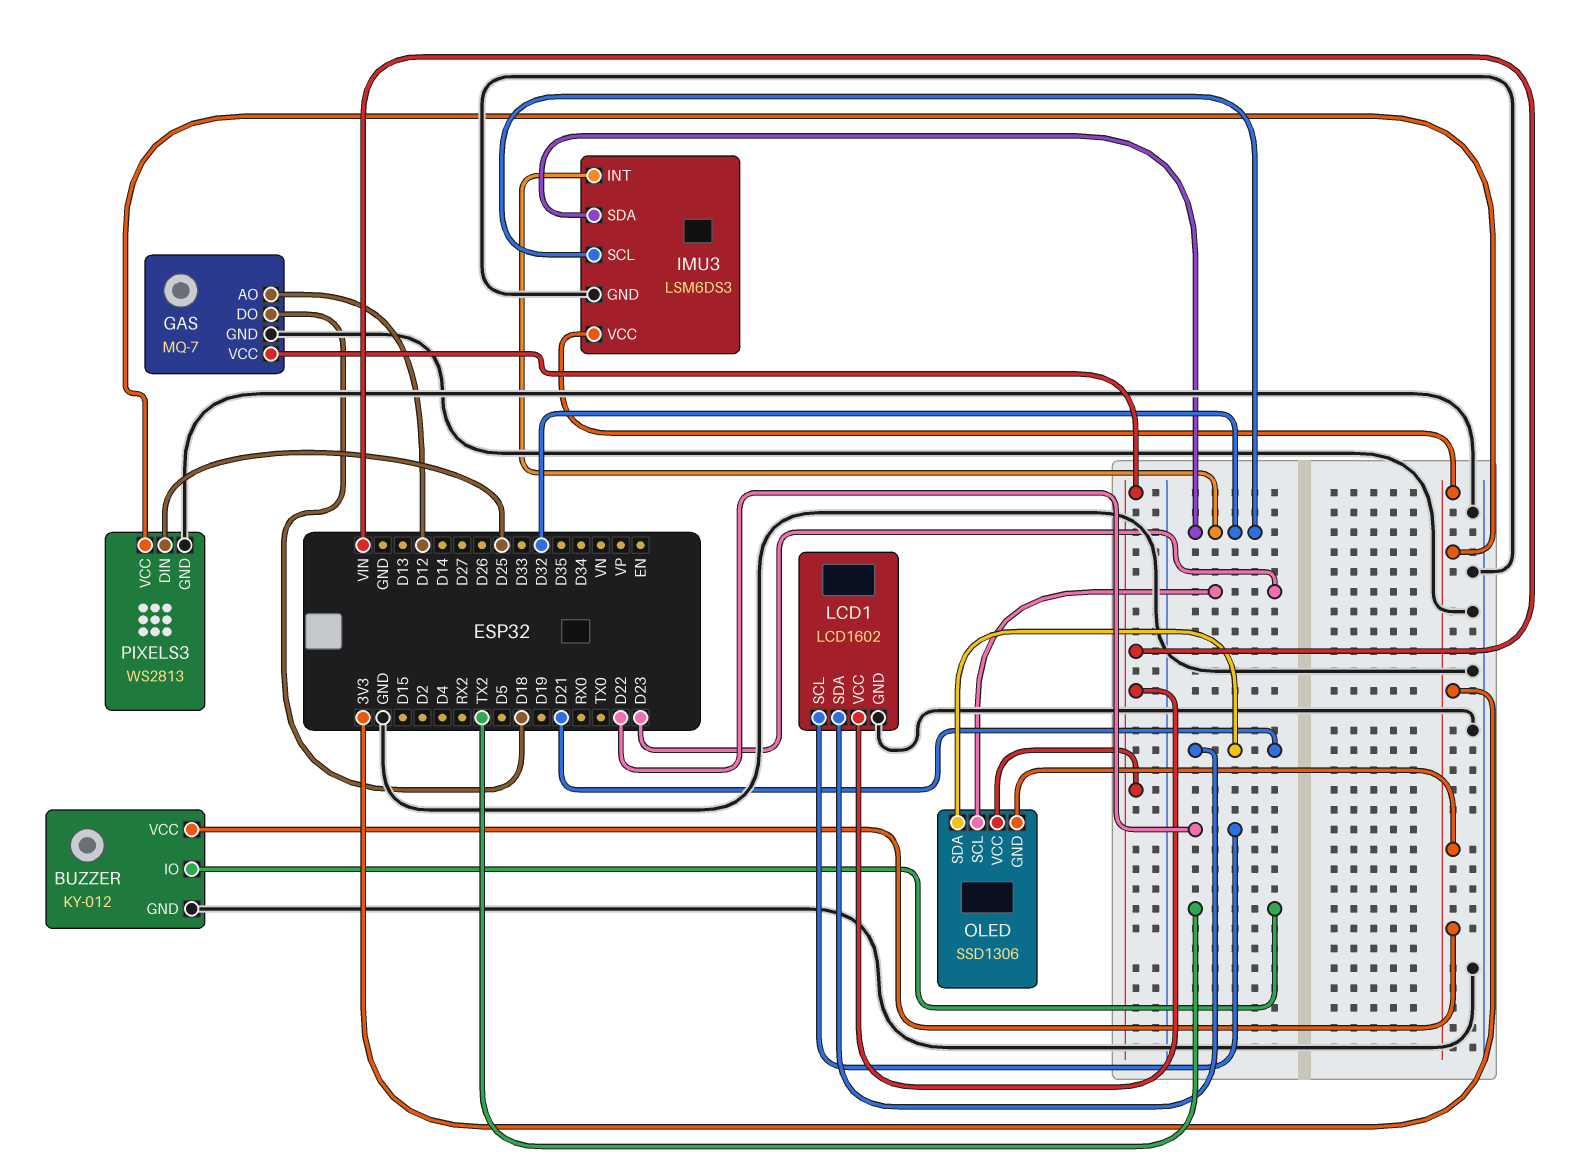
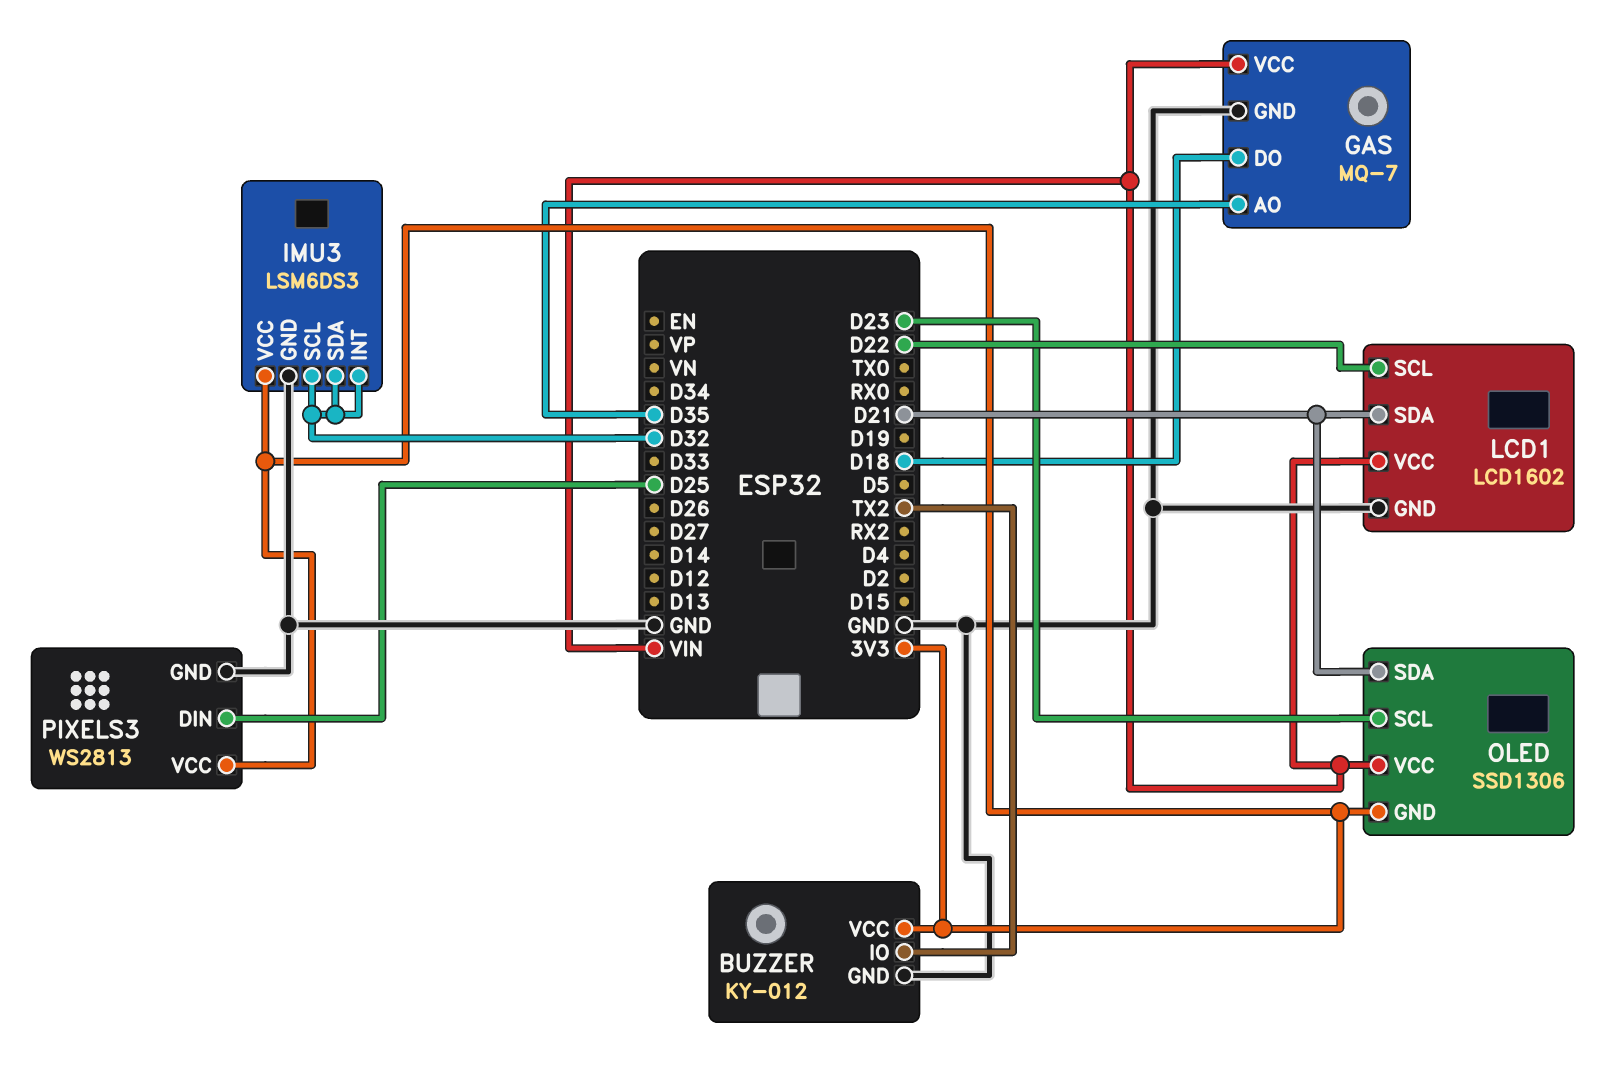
GAS pin AO: D12 -> D35

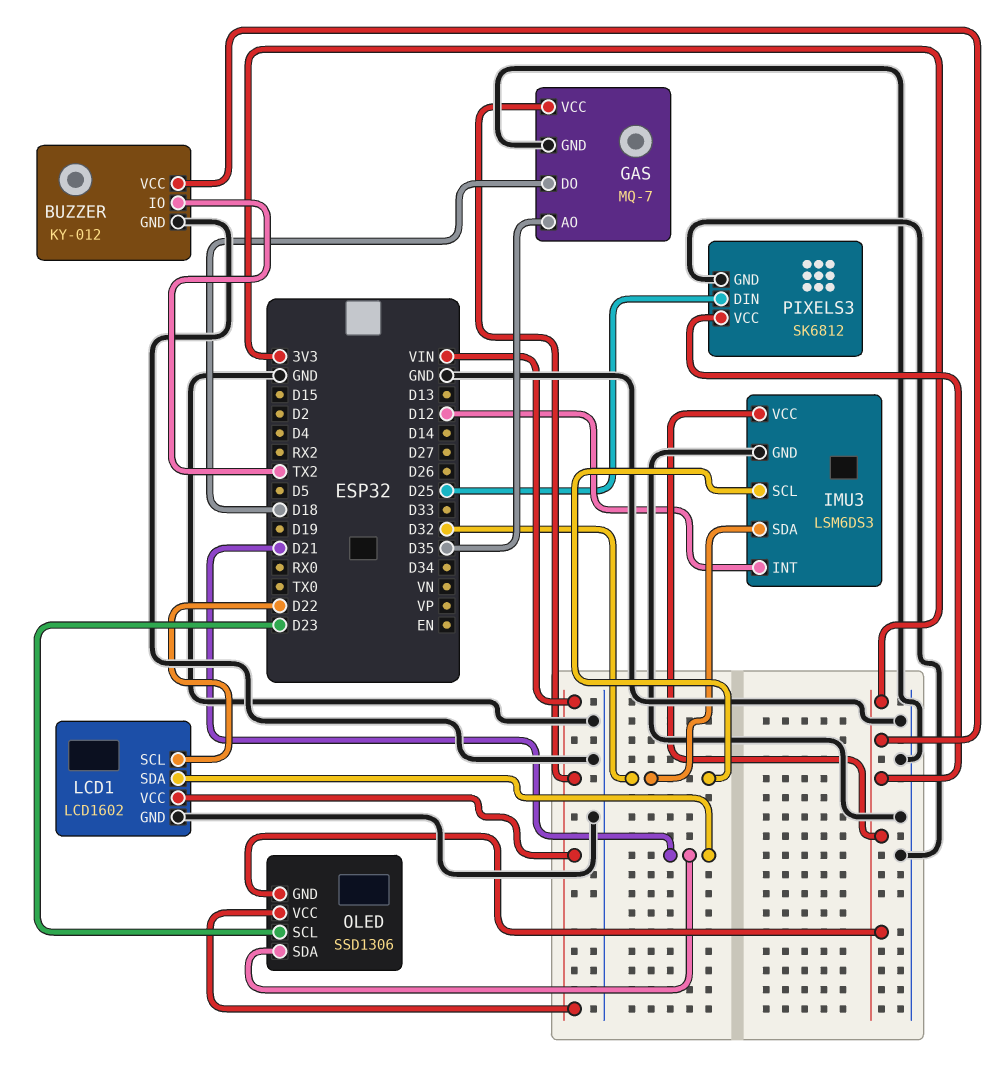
IMU3 pin INT: D32 -> D12
PIXELS3: WS2813 -> SK6812

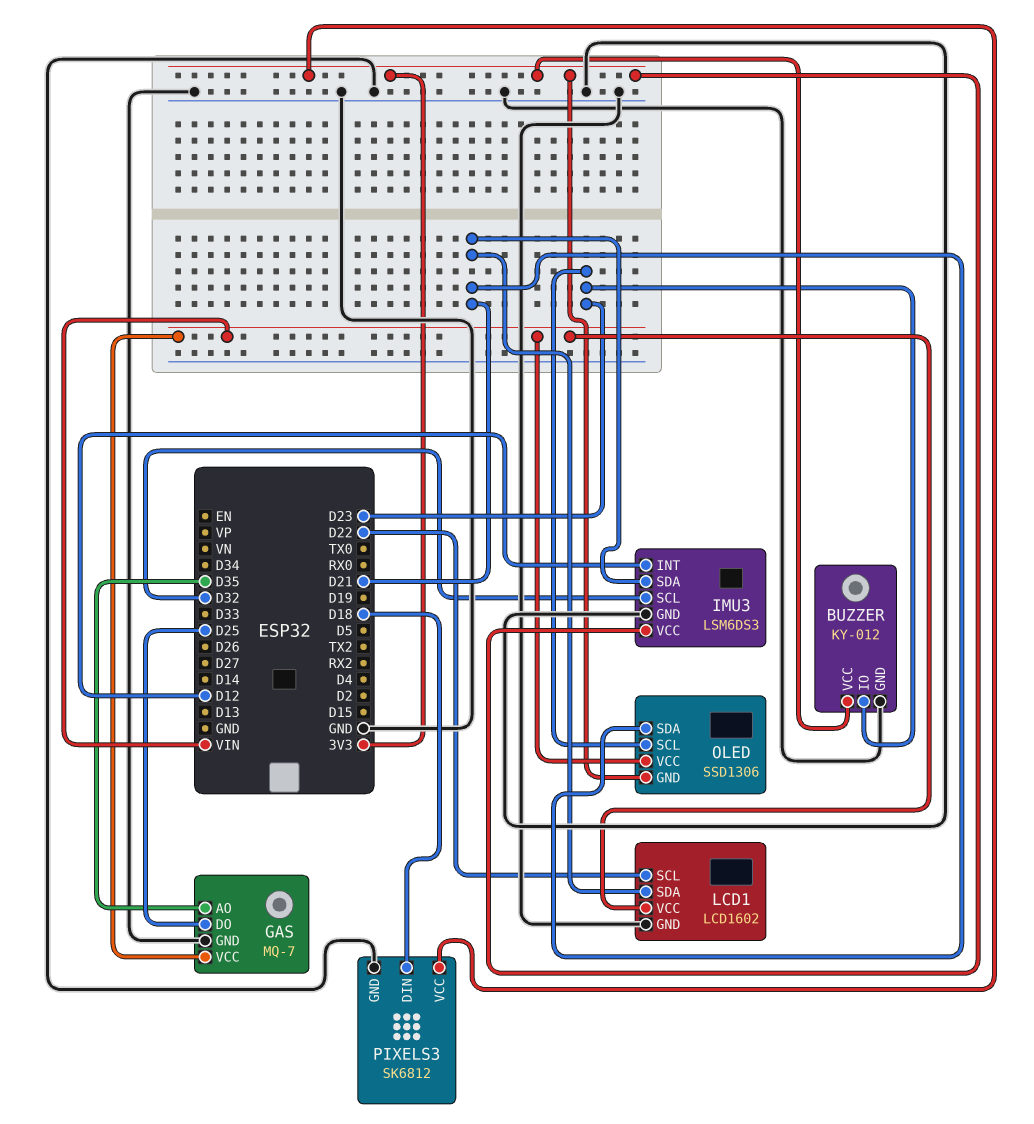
BUZZER pin IO: TX2 -> D23
GAS pin DO: D18 -> D25
IMU3 pin SDA: D32 -> D21
PIXELS3 pin DIN: D25 -> D18

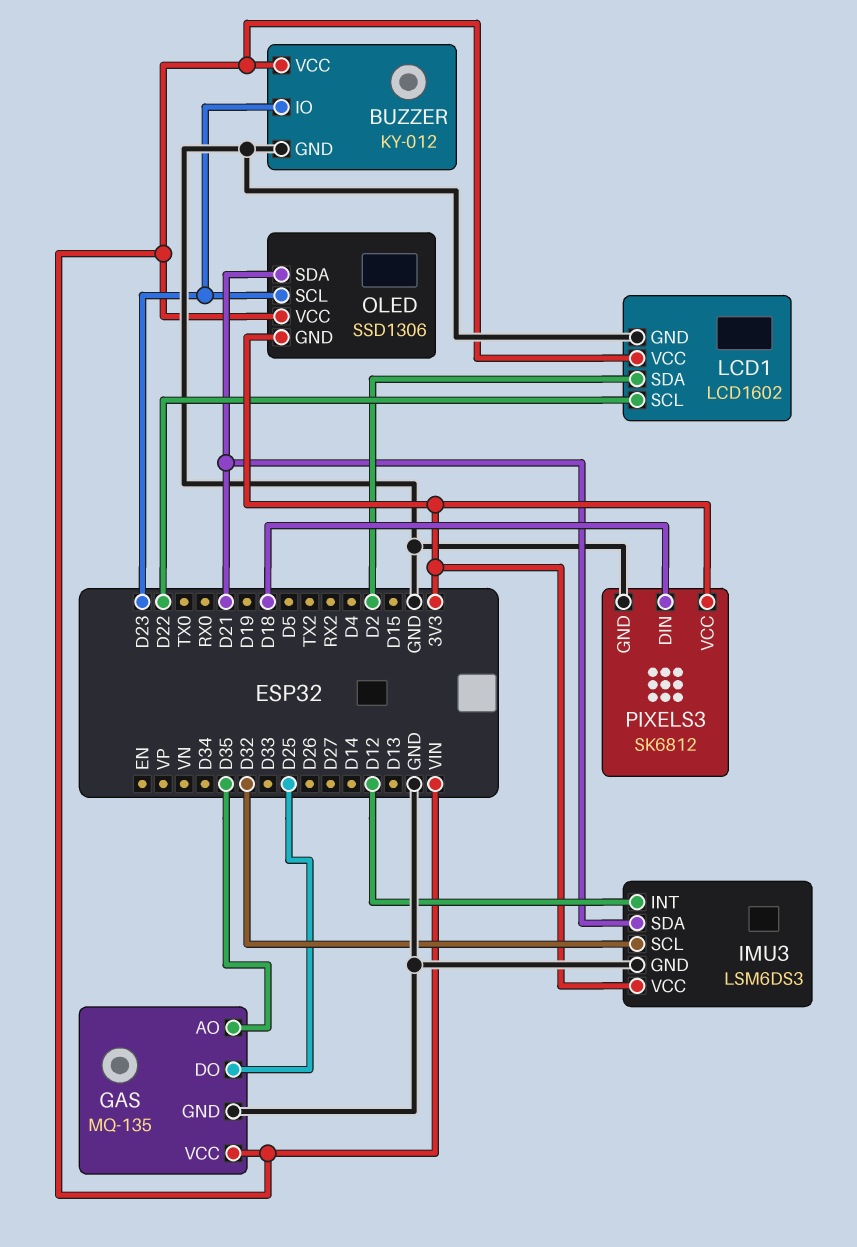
BUZZER pin VCC: 3V3 -> VIN
GAS: MQ-7 -> MQ-135
LCD1 pin SDA: D21 -> D2

